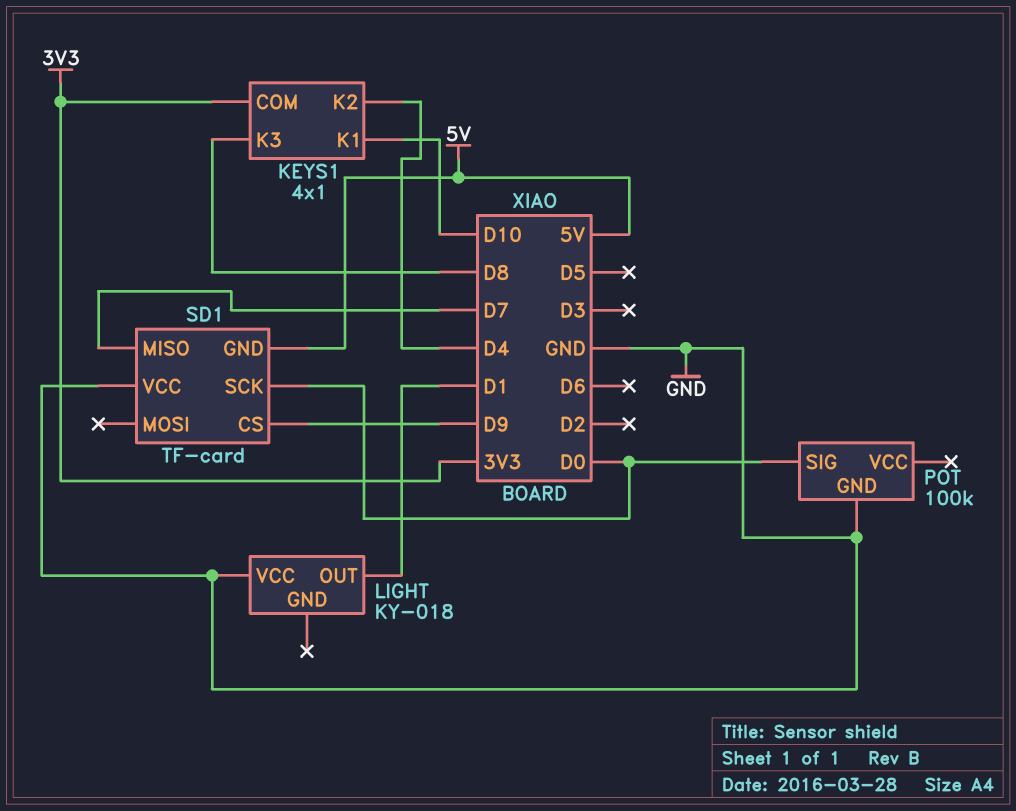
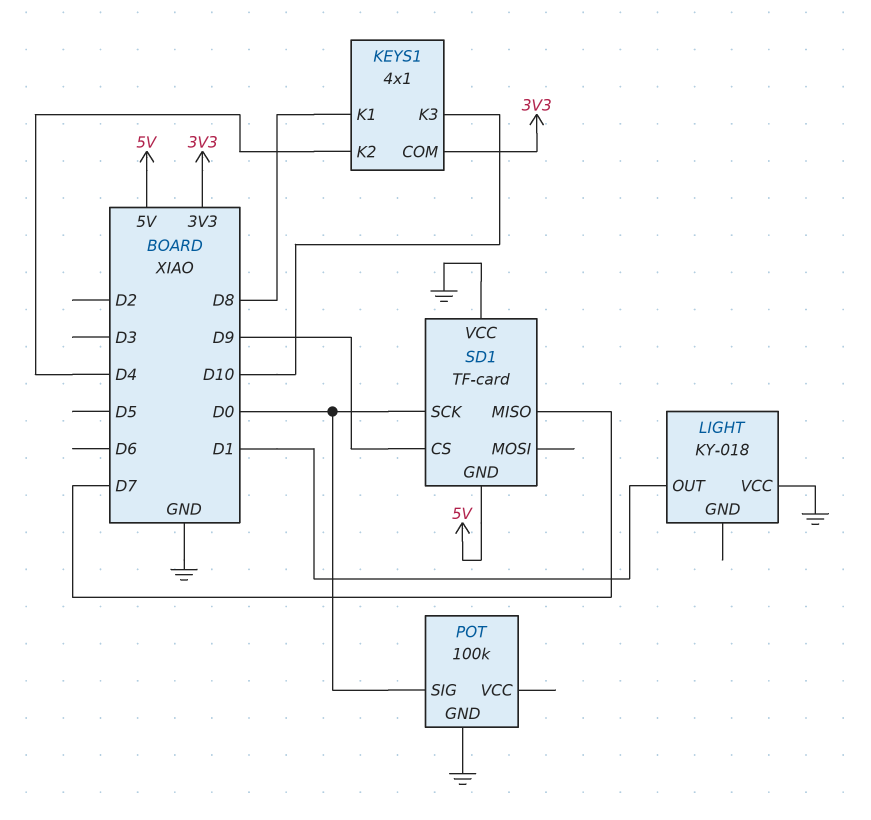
KEYS1 pin K1: D10 -> D8
KEYS1 pin K3: D8 -> D10

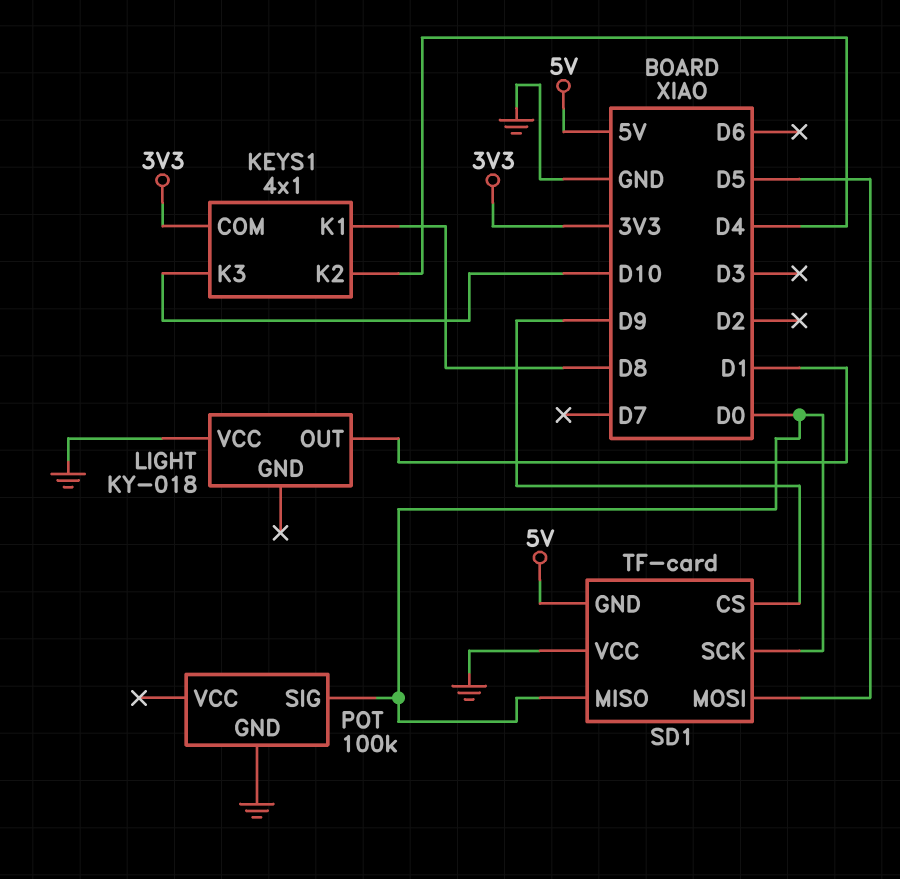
SD1 pin MISO: D7 -> D0
SD1 pin MOSI: none -> D5

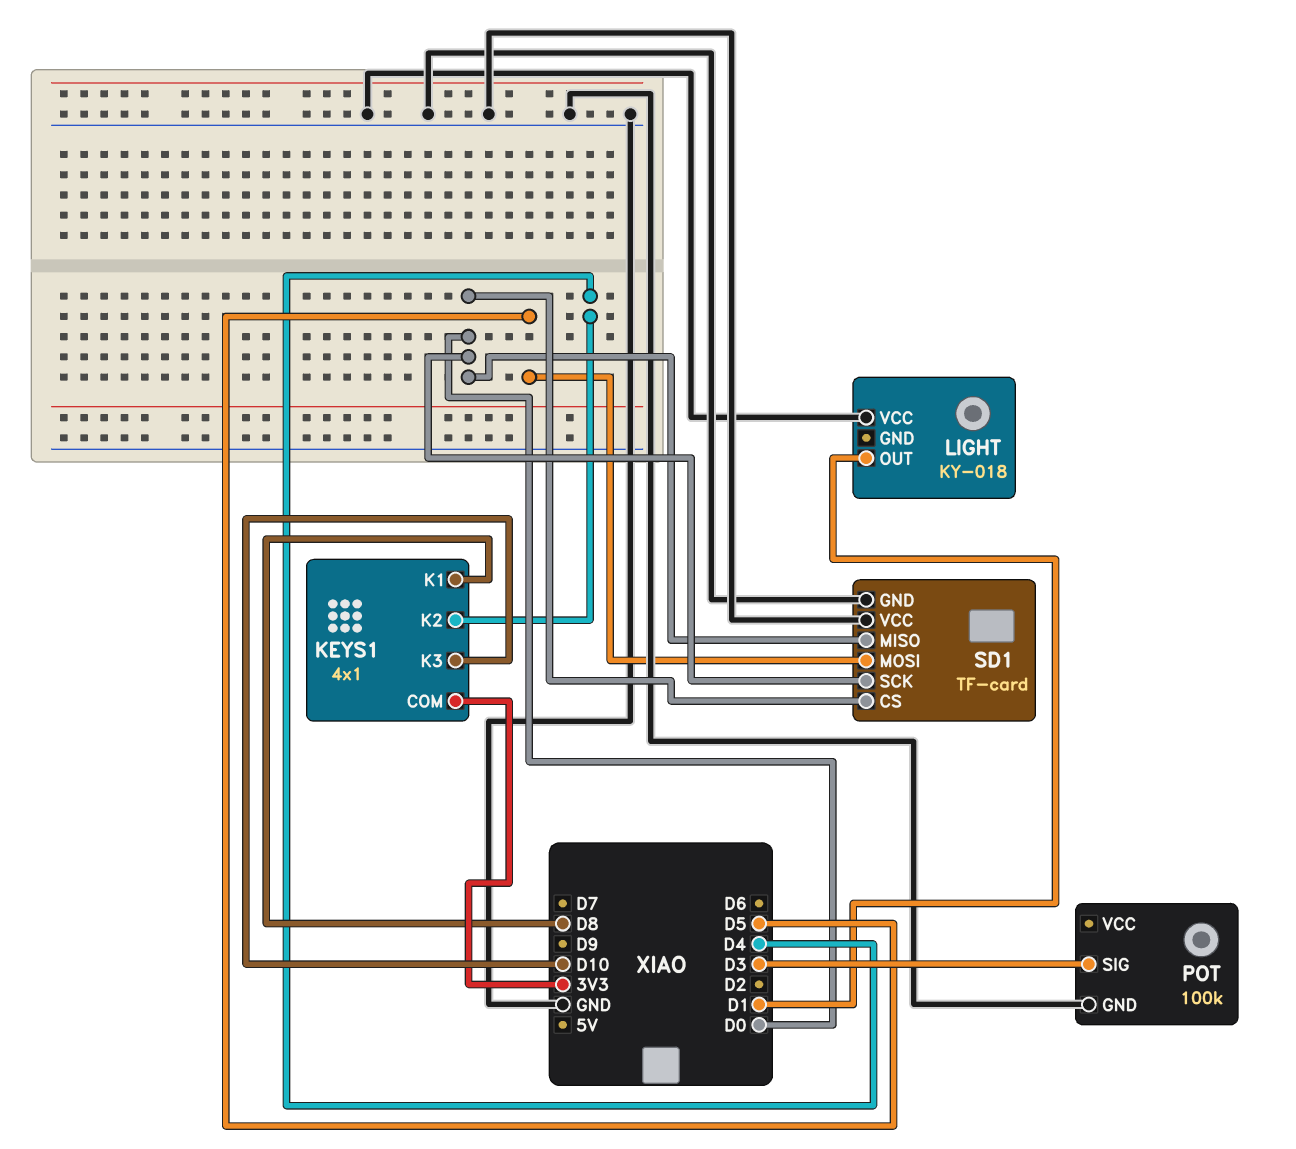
POT pin SIG: D0 -> D3
SD1 pin CS: D9 -> D0
SD1 pin GND: 5V -> GND

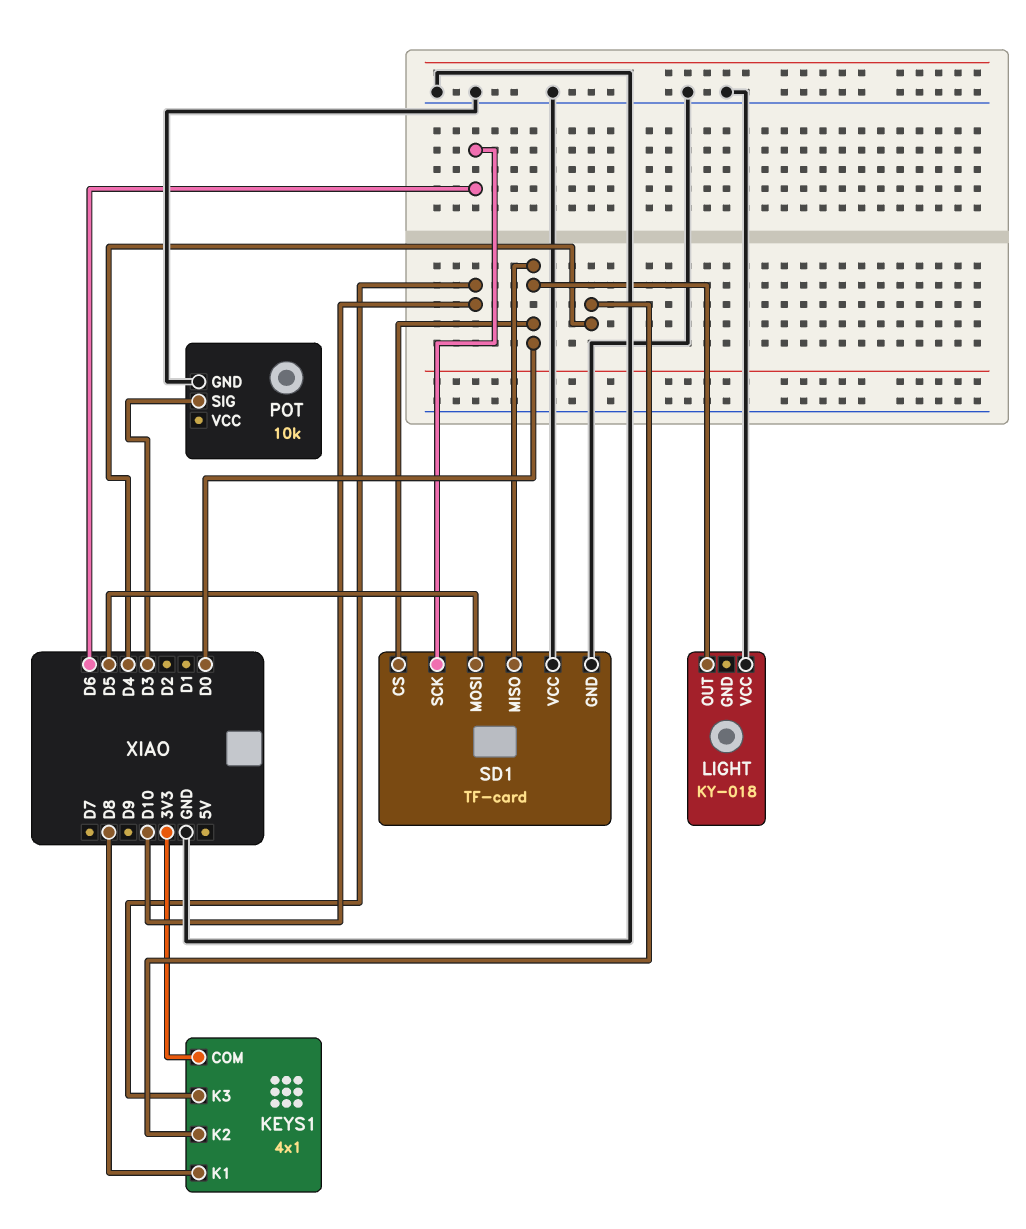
LIGHT pin OUT: D1 -> D0
POT: 100k -> 10k
SD1 pin SCK: D0 -> D6

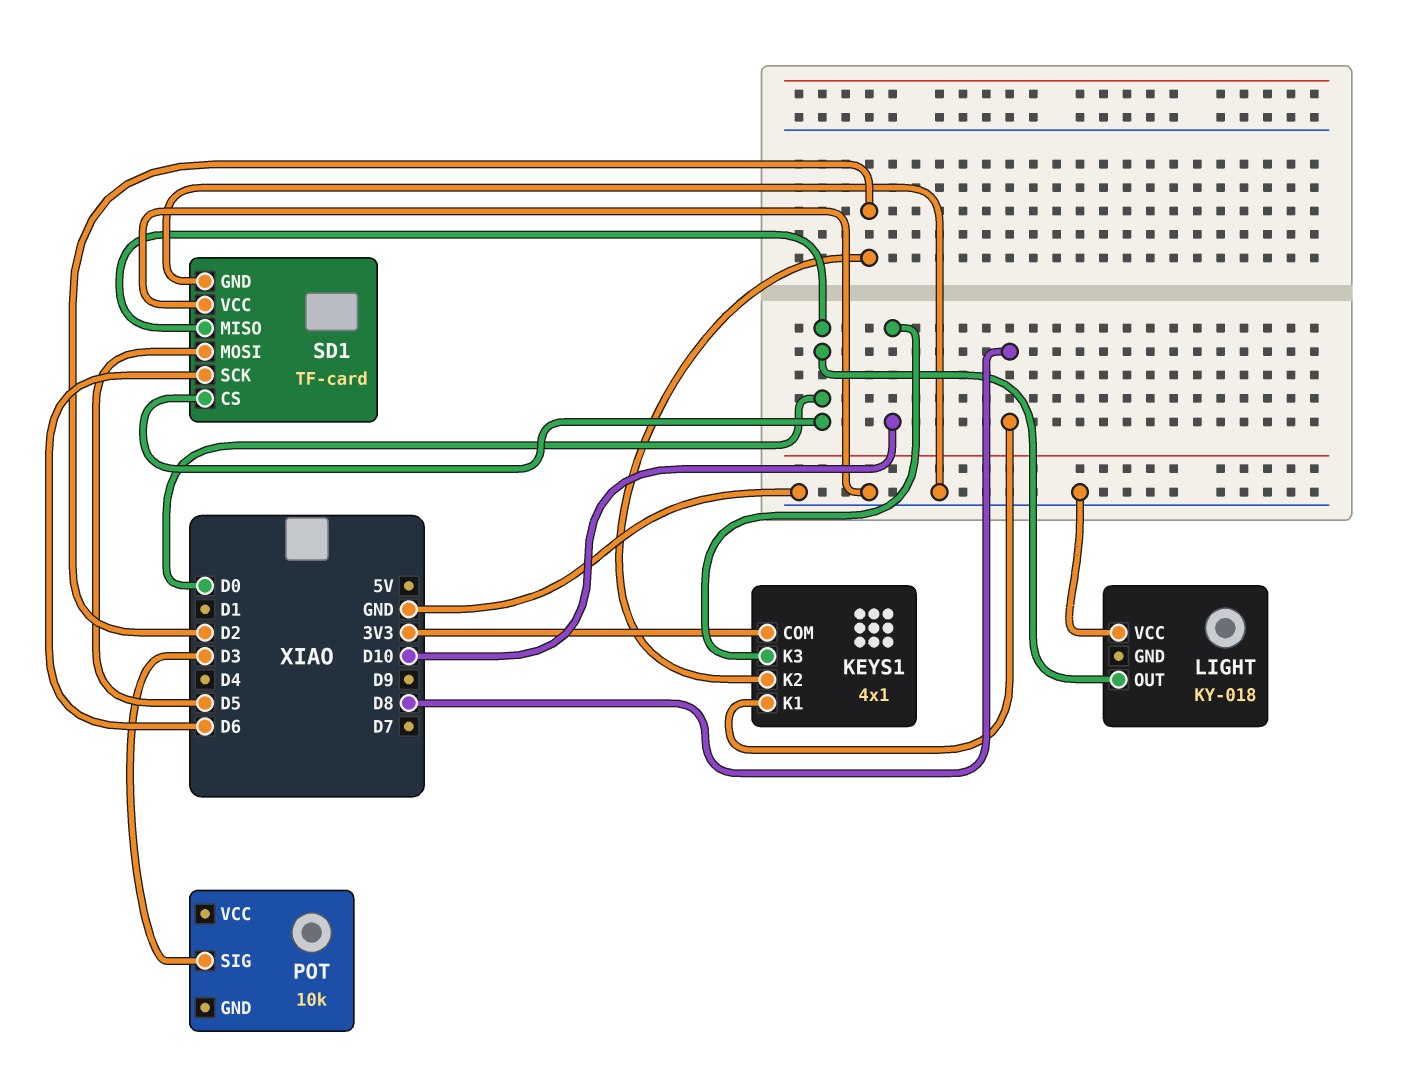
KEYS1 pin K2: D4 -> D2
POT pin GND: GND -> none

